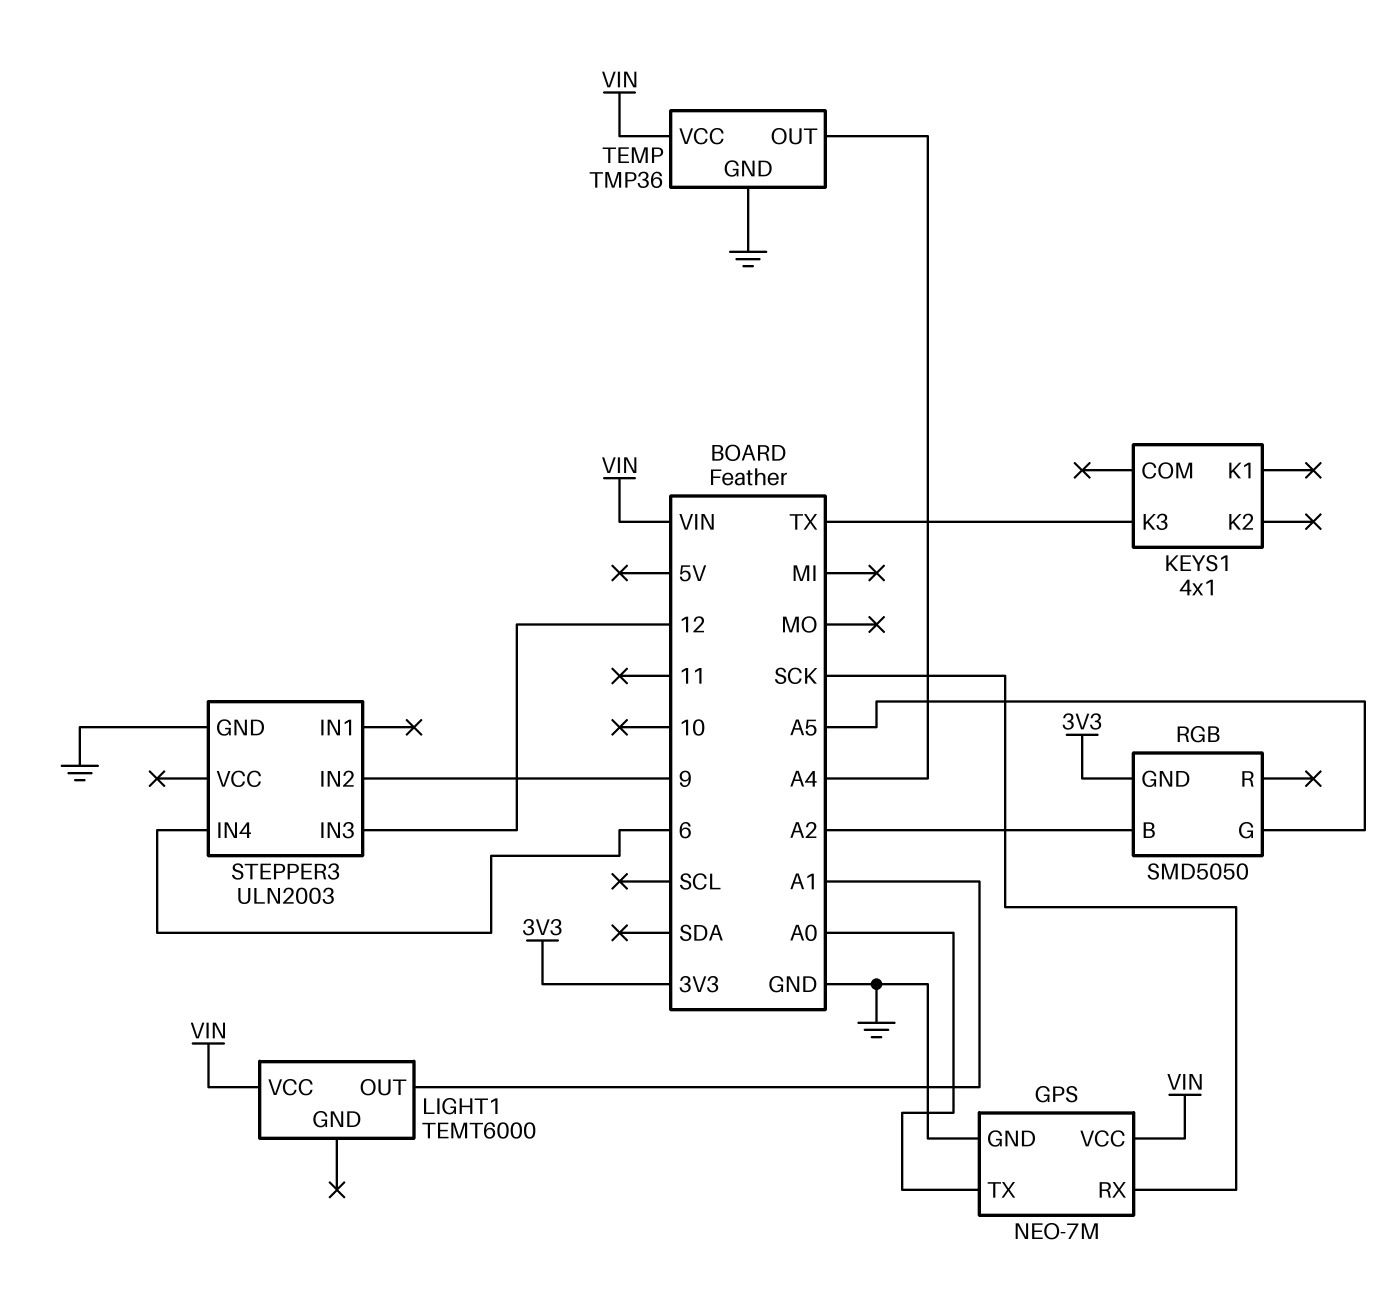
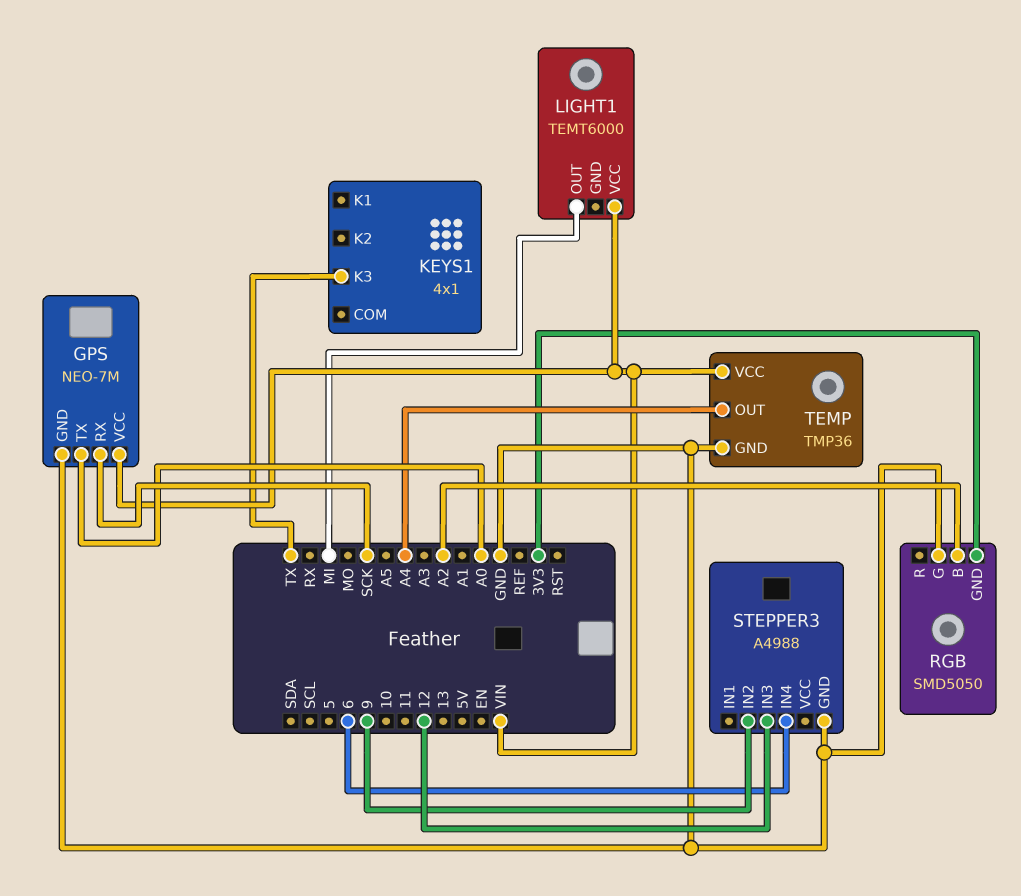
LIGHT1 pin OUT: A1 -> MI
RGB pin G: A5 -> GND
STEPPER3: ULN2003 -> A4988

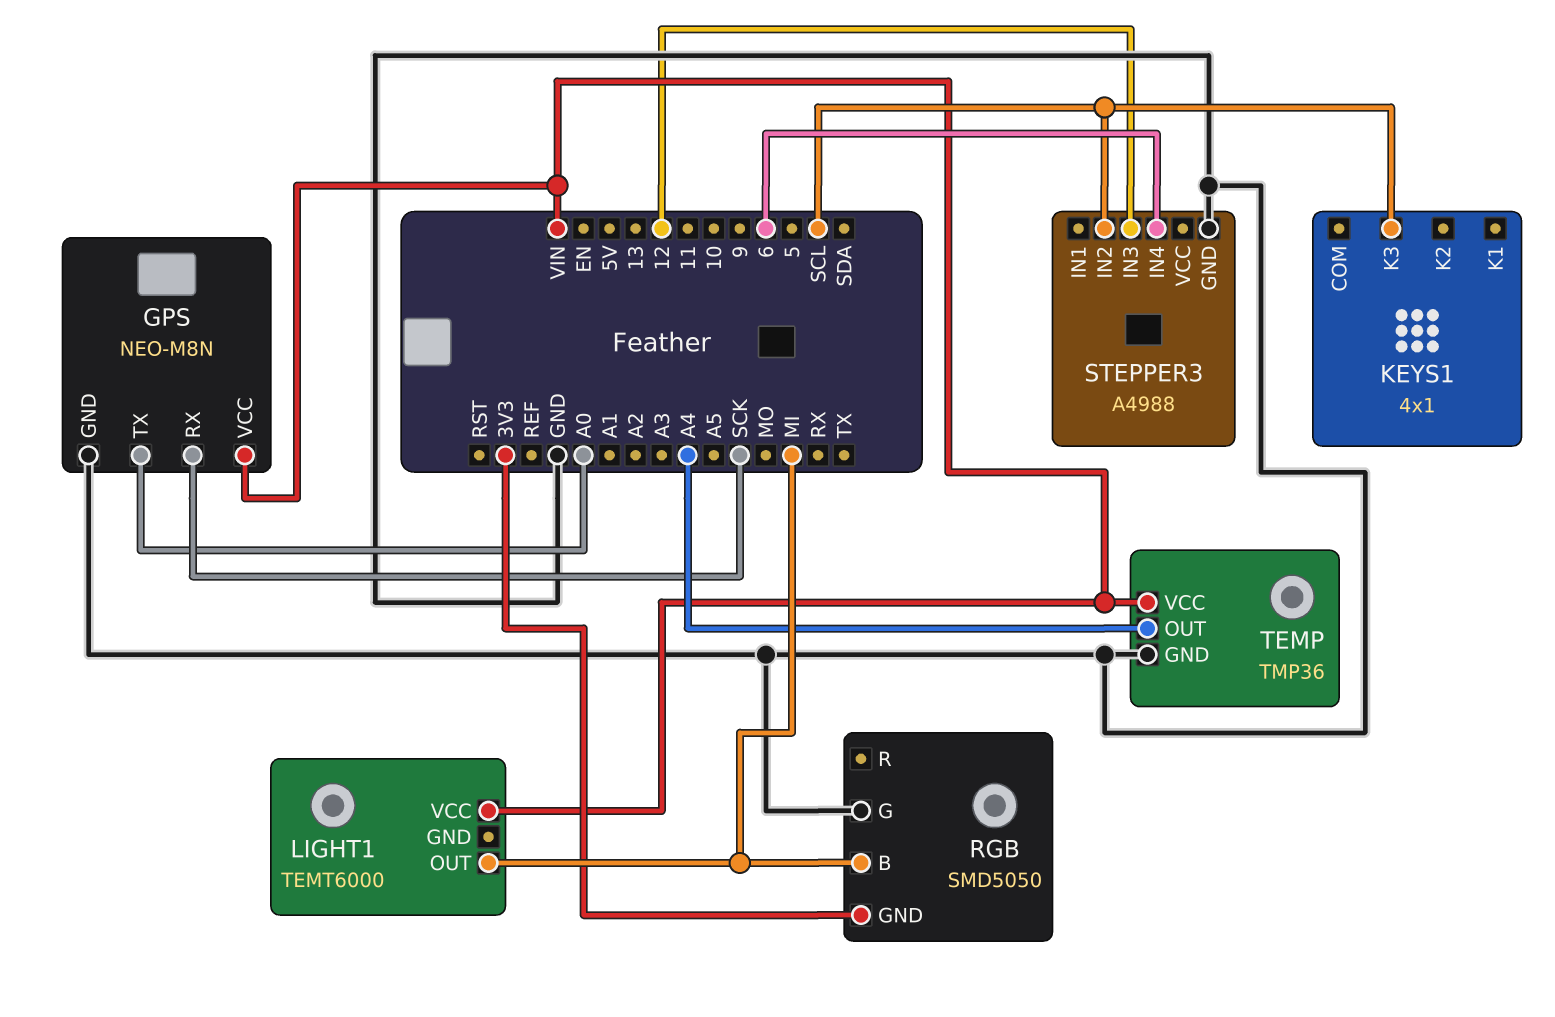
GPS: NEO-7M -> NEO-M8N
KEYS1 pin K3: TX -> SCL
RGB pin B: A2 -> MI
STEPPER3 pin IN2: 9 -> SCL

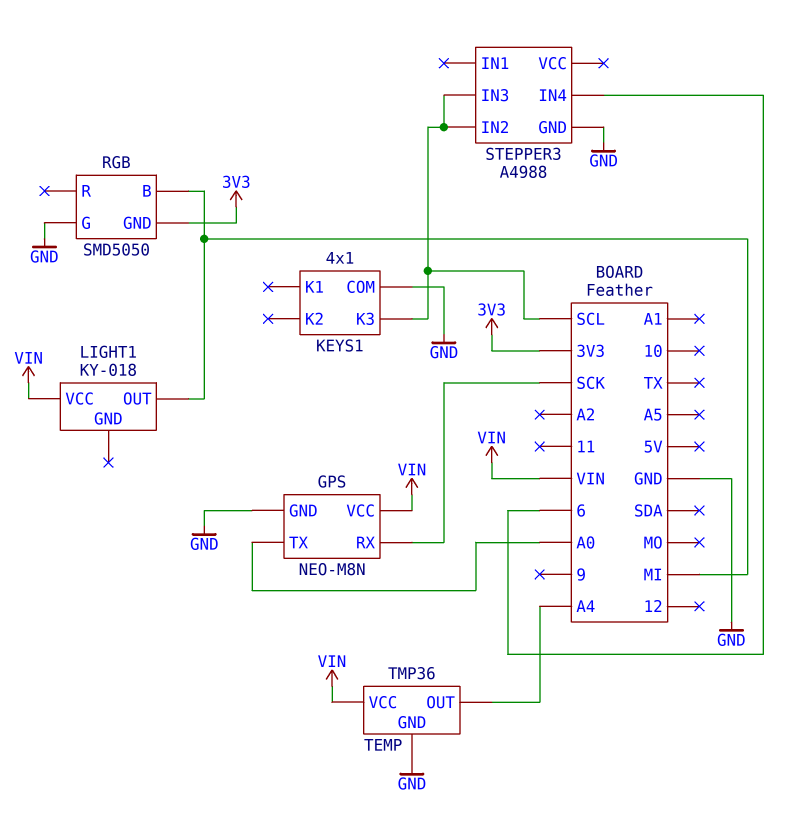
KEYS1 pin COM: none -> GND
LIGHT1: TEMT6000 -> KY-018
STEPPER3 pin IN3: 12 -> SCL

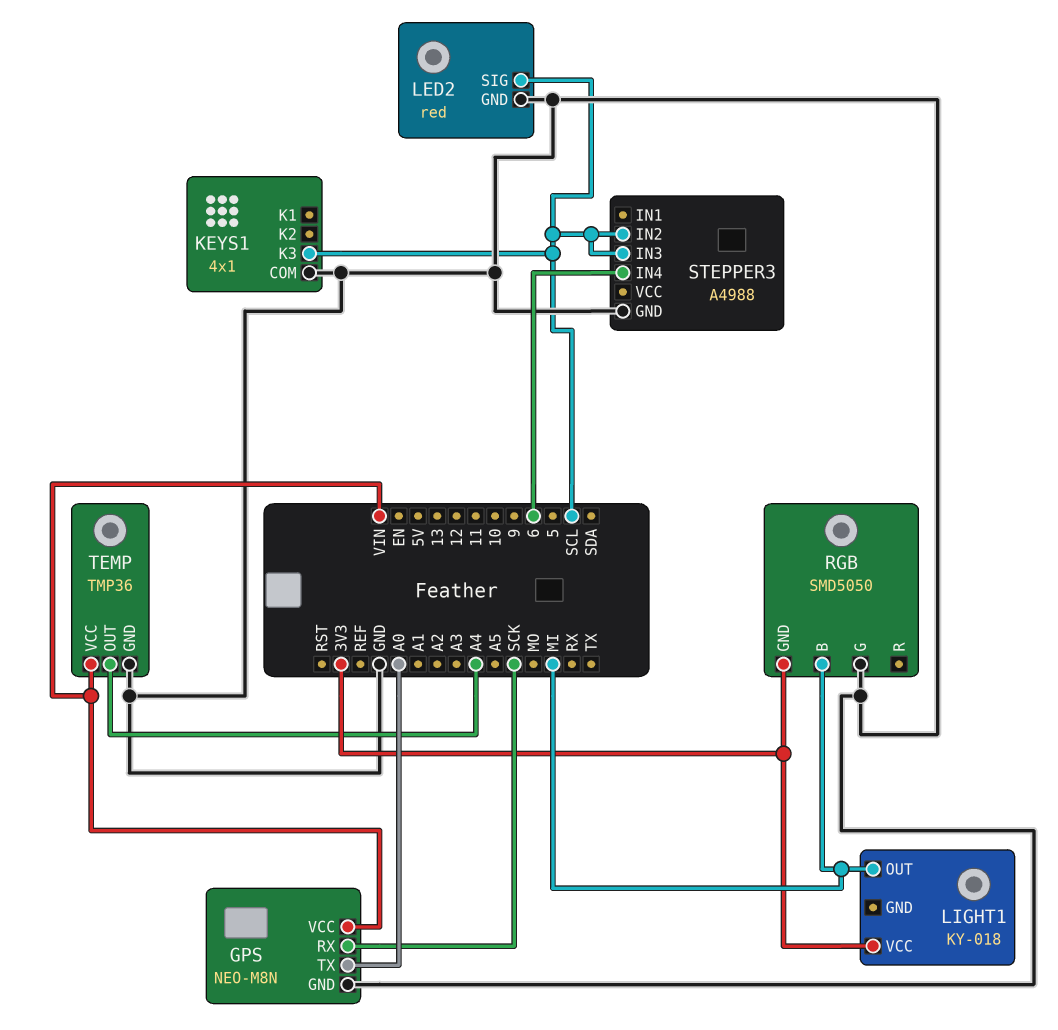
LED2: none -> red
LED2 pin GND: none -> GND
LED2 pin SIG: none -> SCL
LIGHT1 pin VCC: VIN -> 3V3

